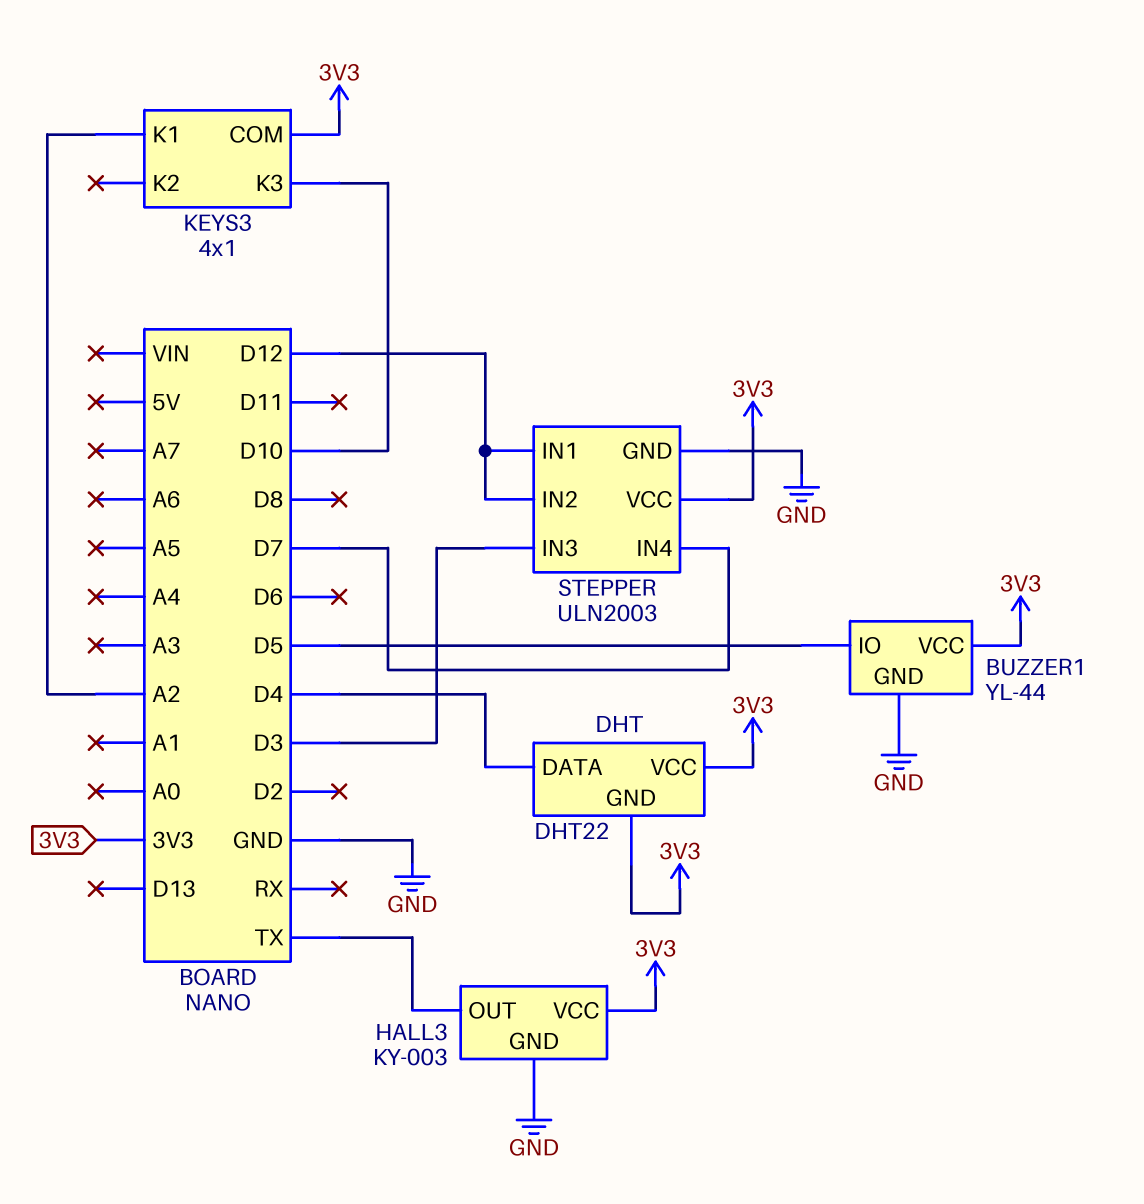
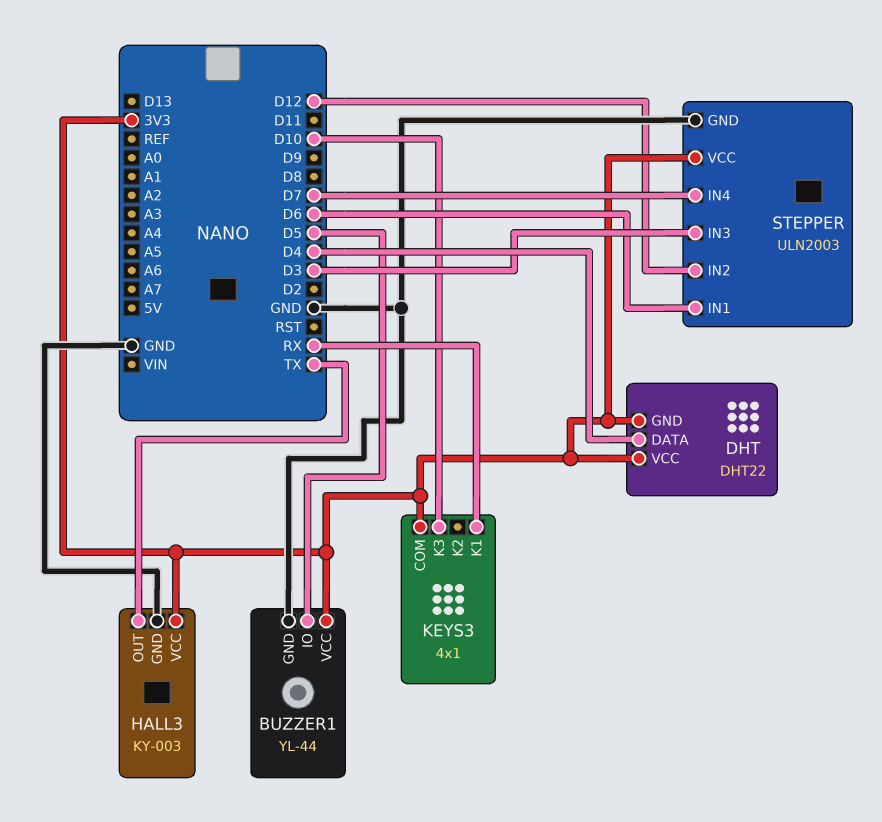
KEYS3 pin K1: A2 -> RX
STEPPER pin IN1: D12 -> D6

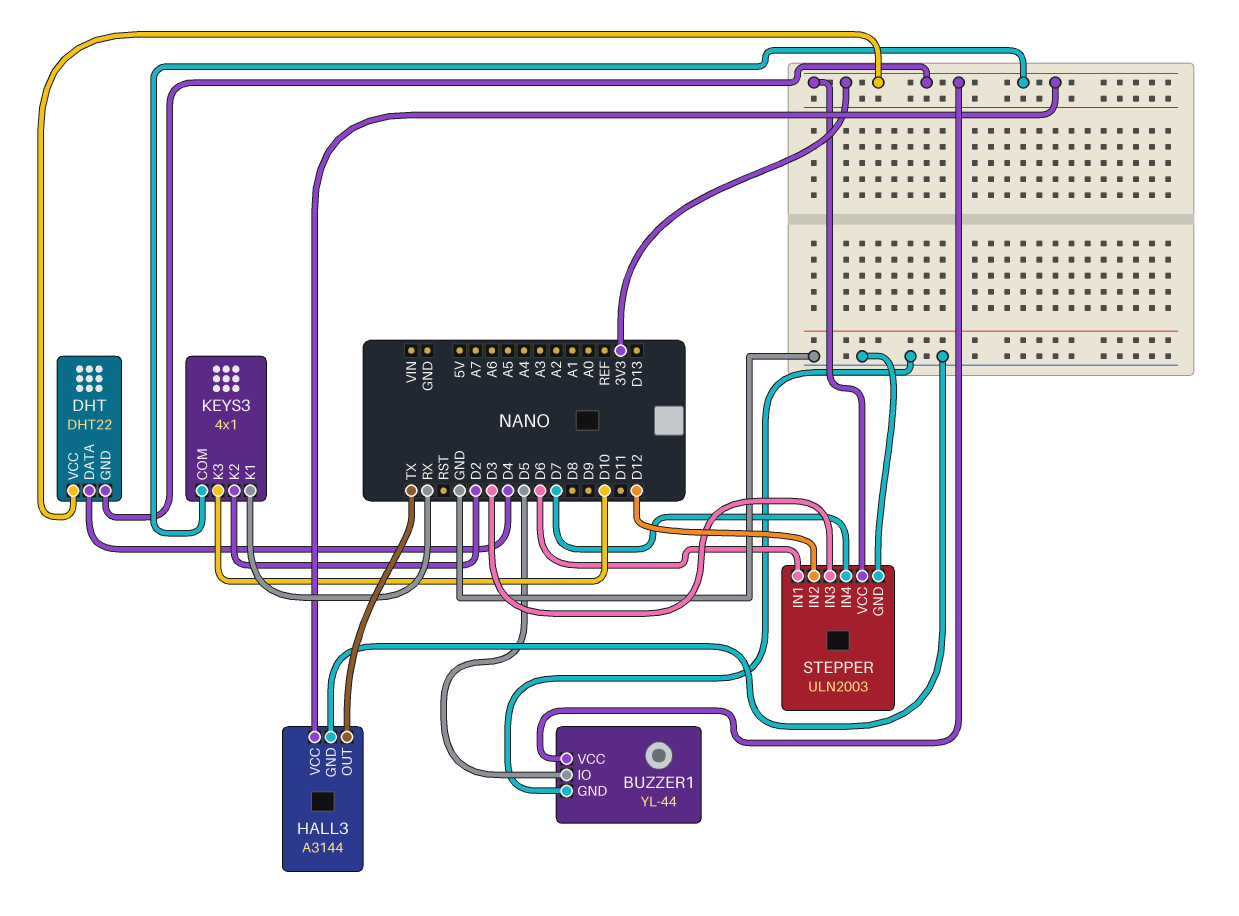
HALL3: KY-003 -> A3144
KEYS3 pin K2: none -> D2

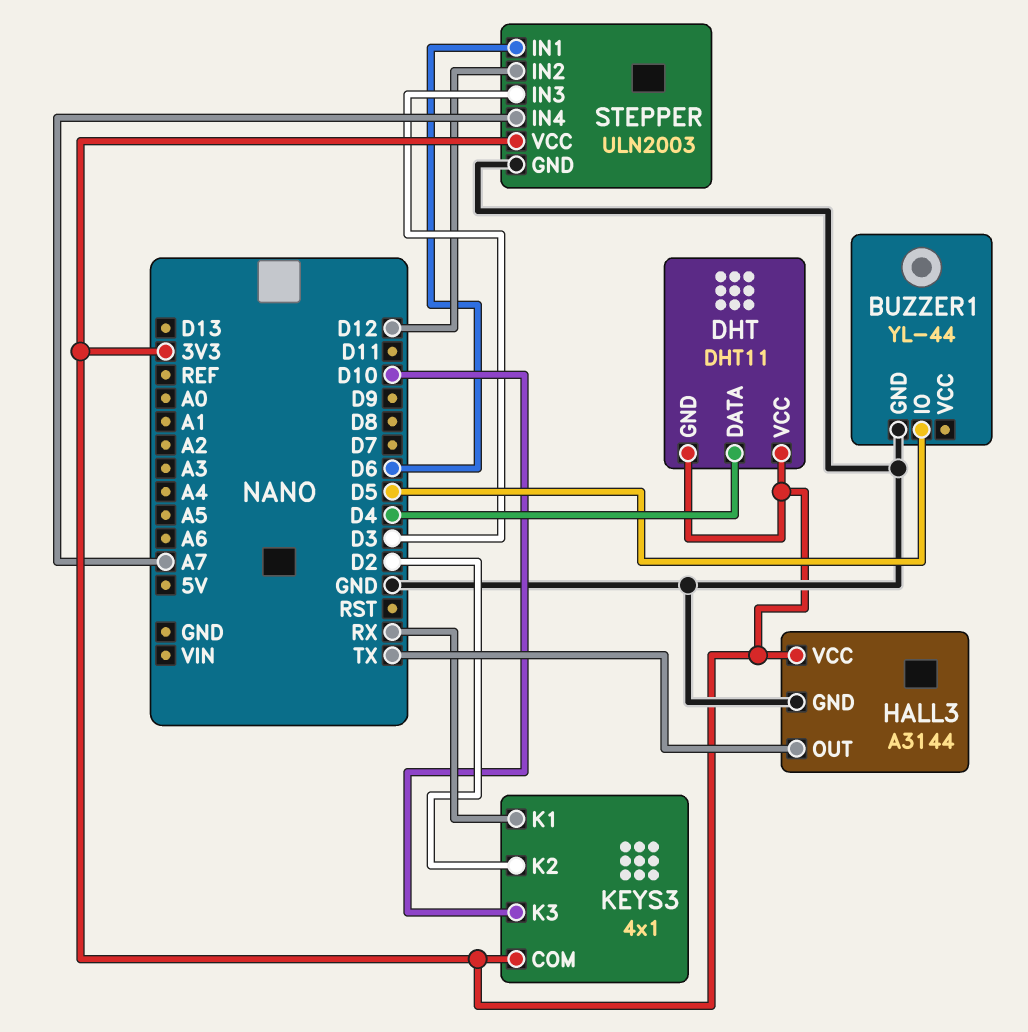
BUZZER1 pin VCC: 3V3 -> none
DHT: DHT22 -> DHT11
STEPPER pin IN4: D7 -> A7

